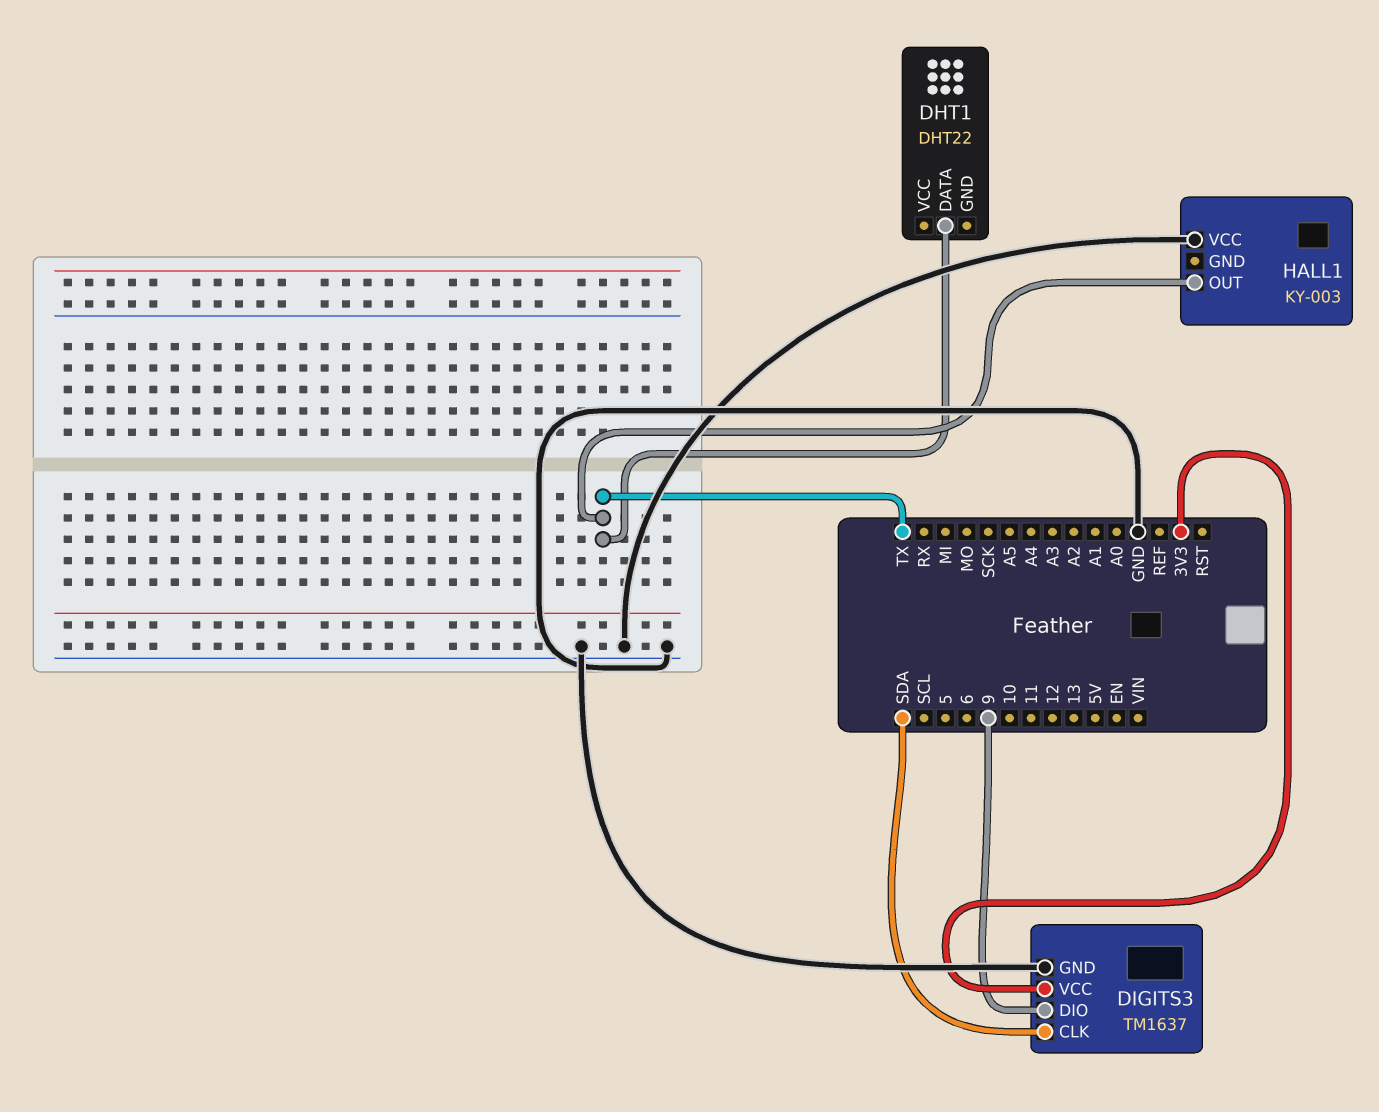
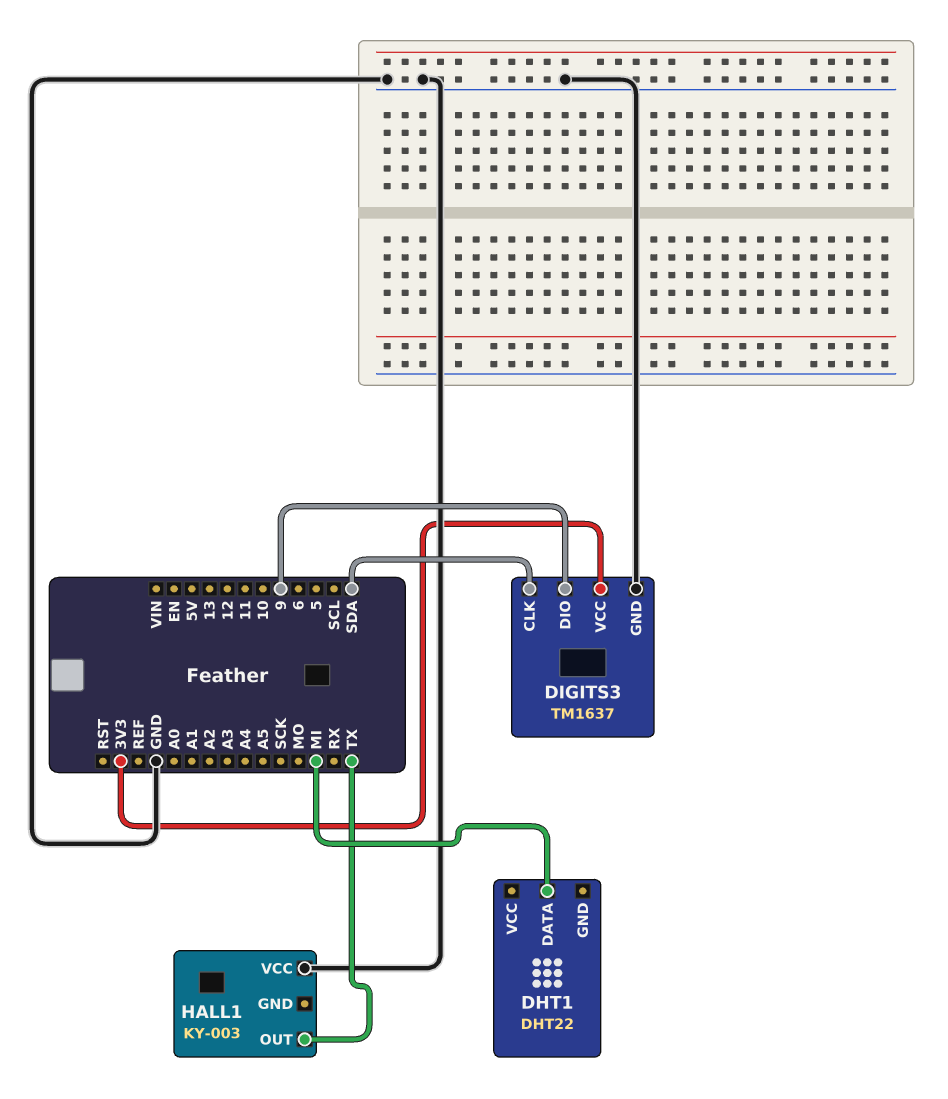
DHT1 pin DATA: TX -> MI

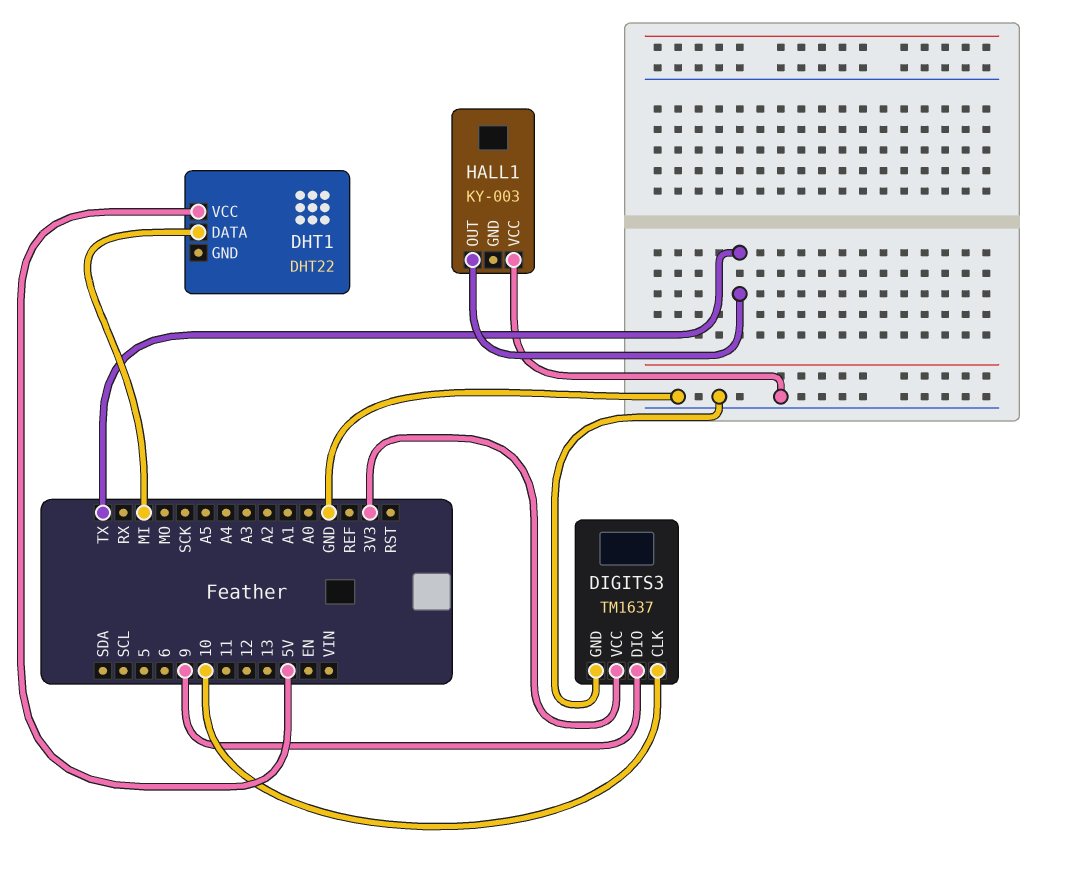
DHT1 pin VCC: none -> 5V
DIGITS3 pin CLK: SDA -> 10

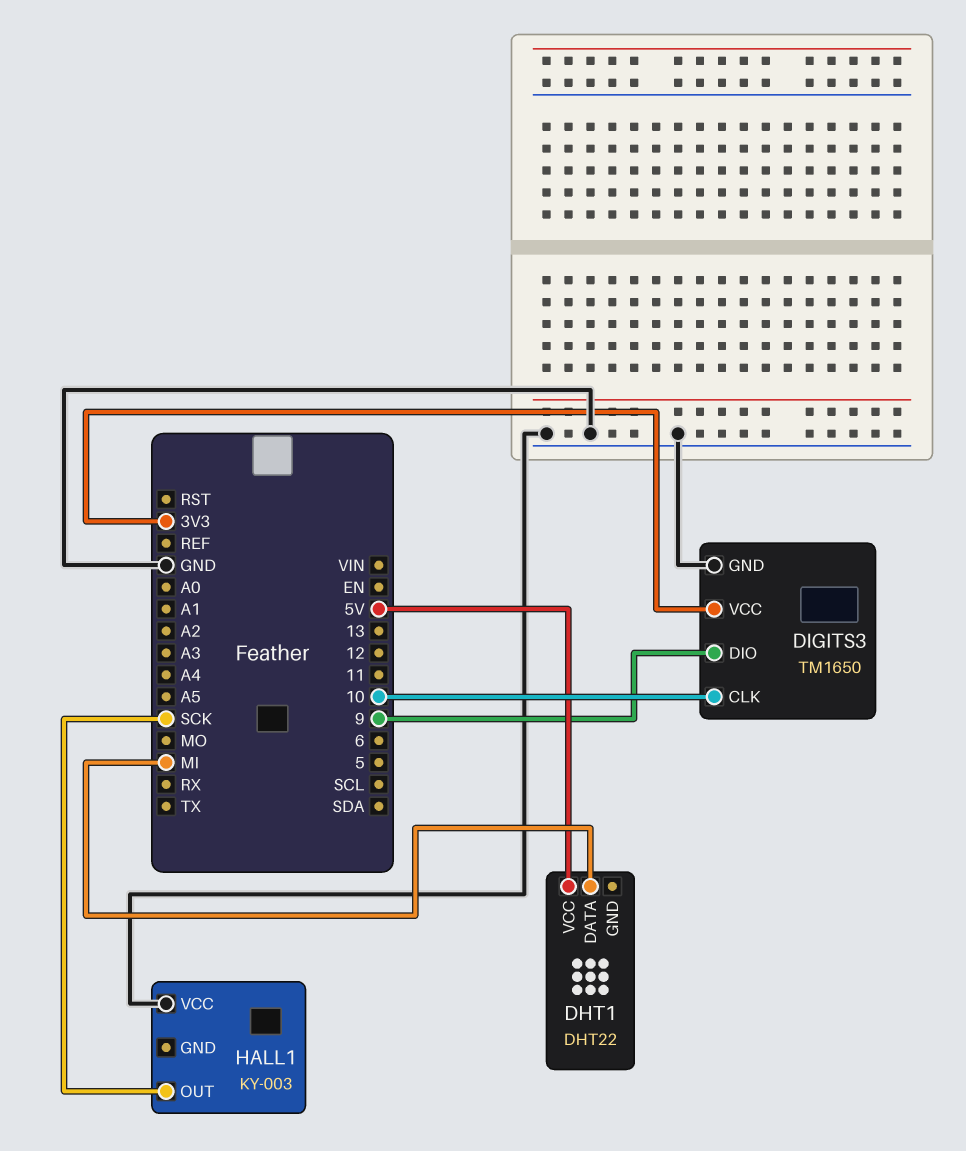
DIGITS3: TM1637 -> TM1650
HALL1 pin OUT: TX -> SCK

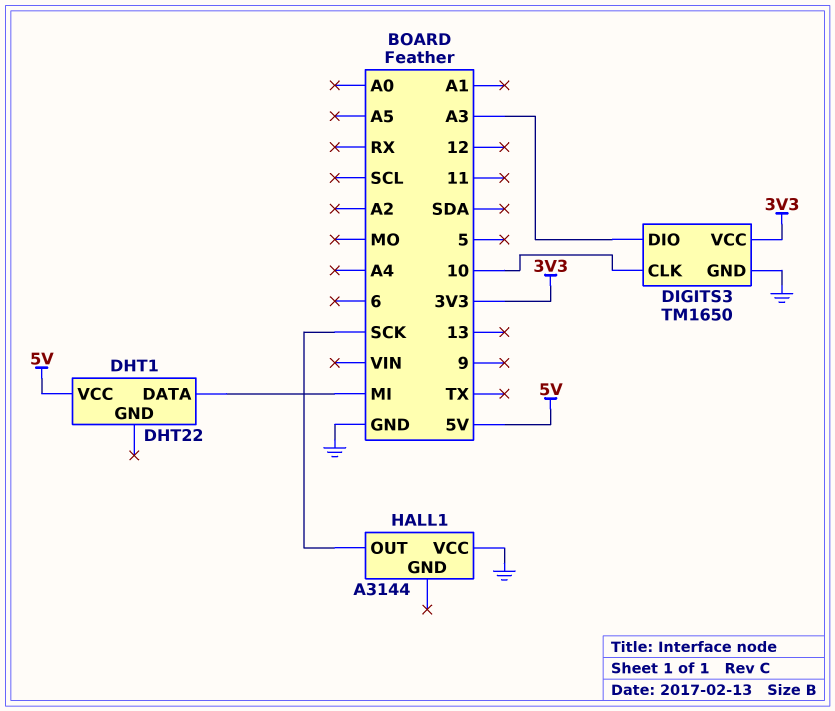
DIGITS3 pin DIO: 9 -> A3
HALL1: KY-003 -> A3144

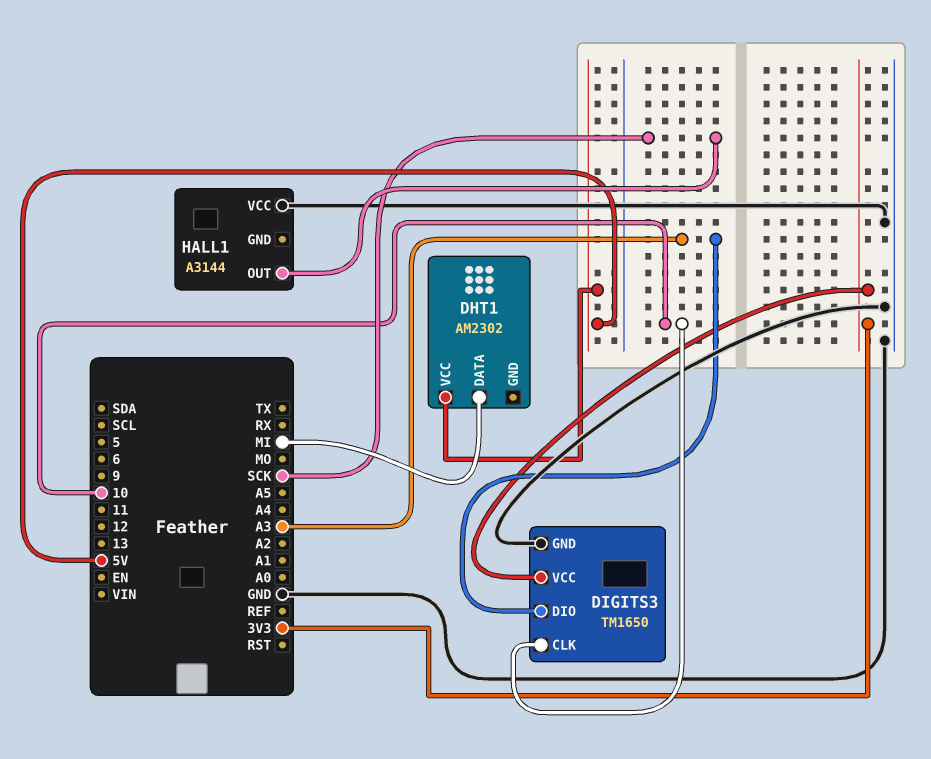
DHT1: DHT22 -> AM2302

